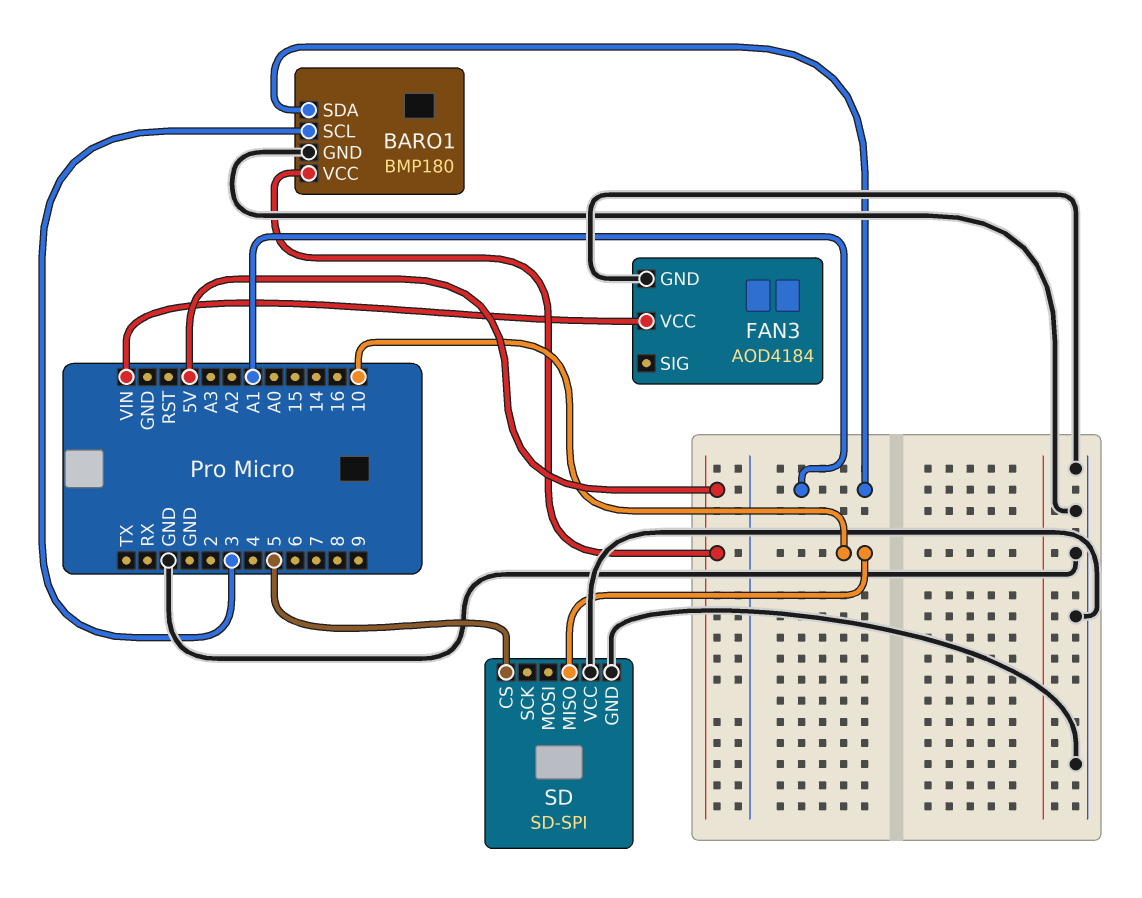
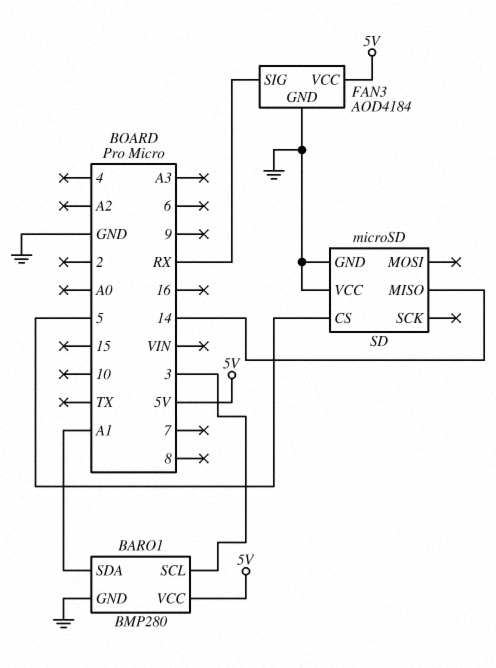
BARO1: BMP180 -> BMP280
FAN3 pin SIG: none -> RX
FAN3 pin VCC: VIN -> 5V
SD: SD-SPI -> microSD
SD pin MISO: 10 -> 14

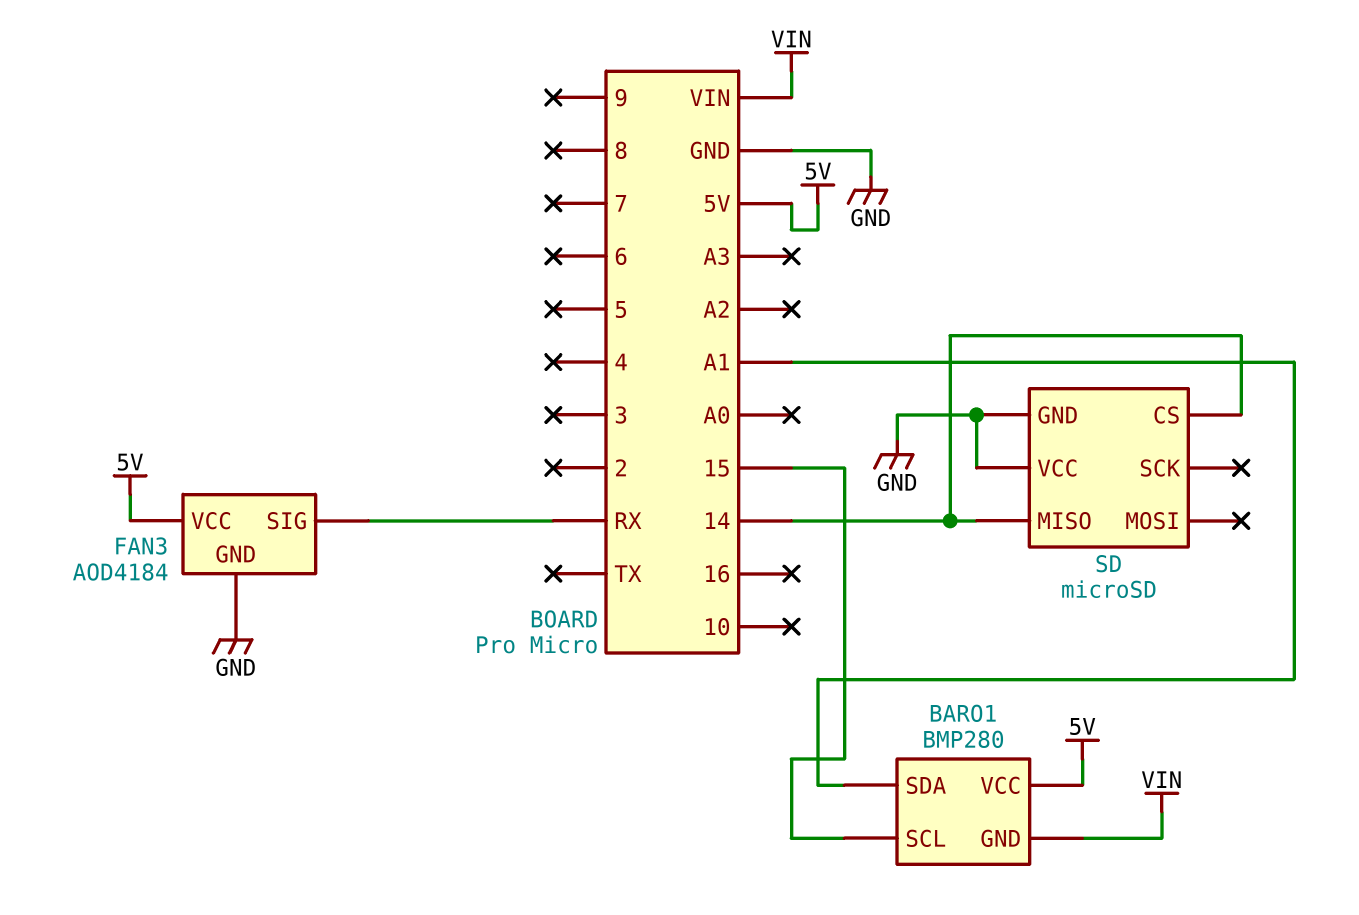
BARO1 pin GND: GND -> VIN
BARO1 pin SCL: 3 -> 15
SD pin CS: 5 -> 14

